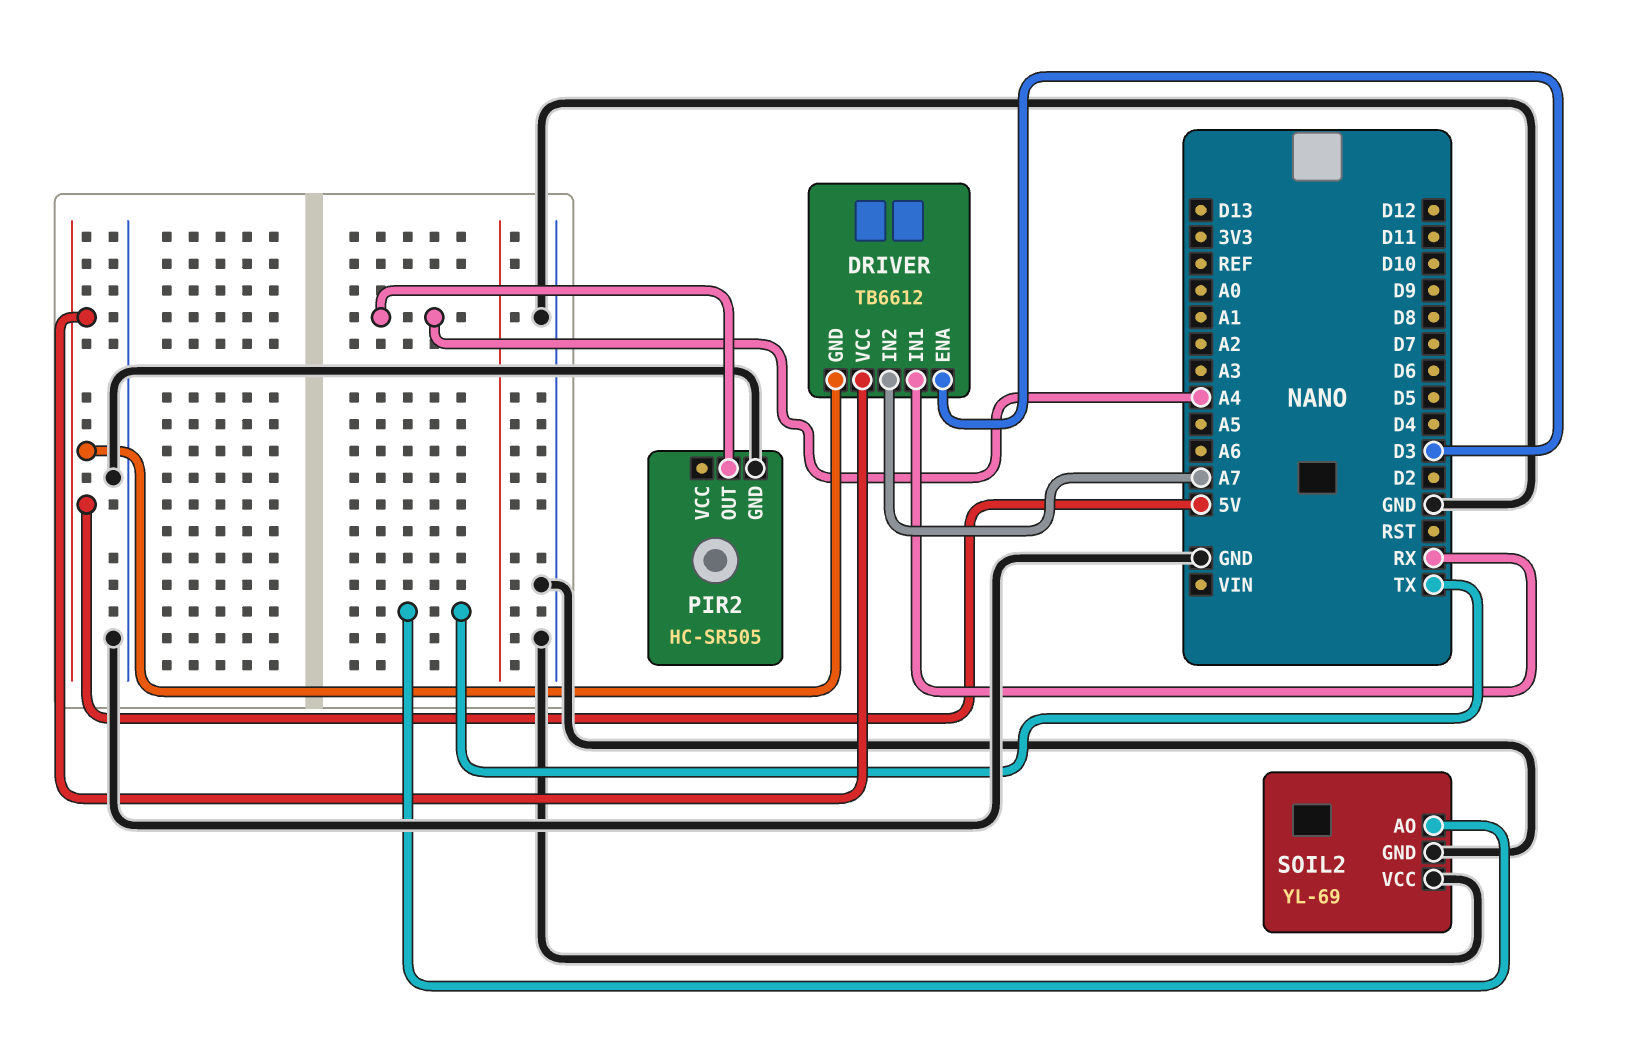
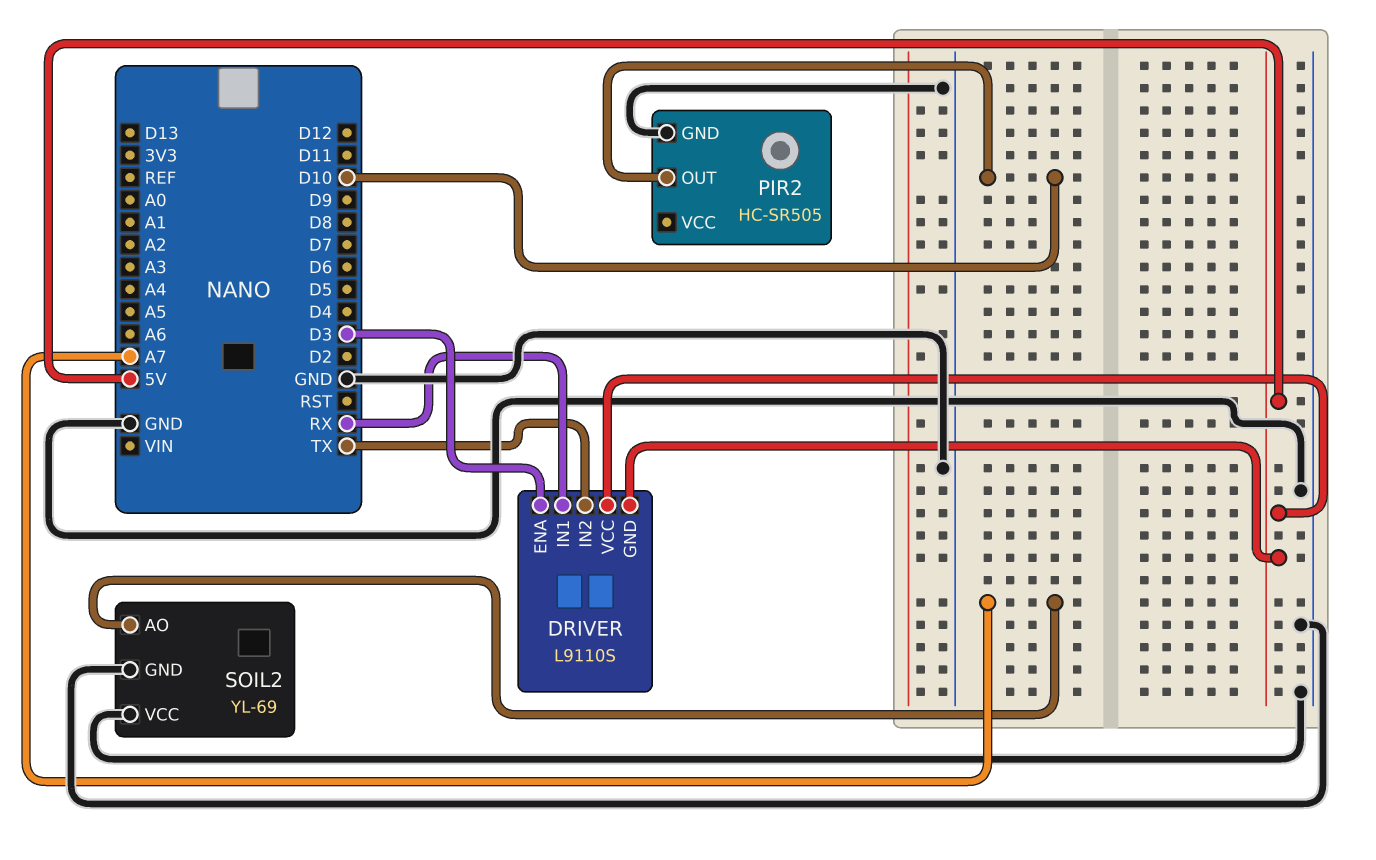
DRIVER: TB6612 -> L9110S
DRIVER pin IN2: A7 -> TX
PIR2 pin OUT: A4 -> D10
SOIL2 pin AO: TX -> A7

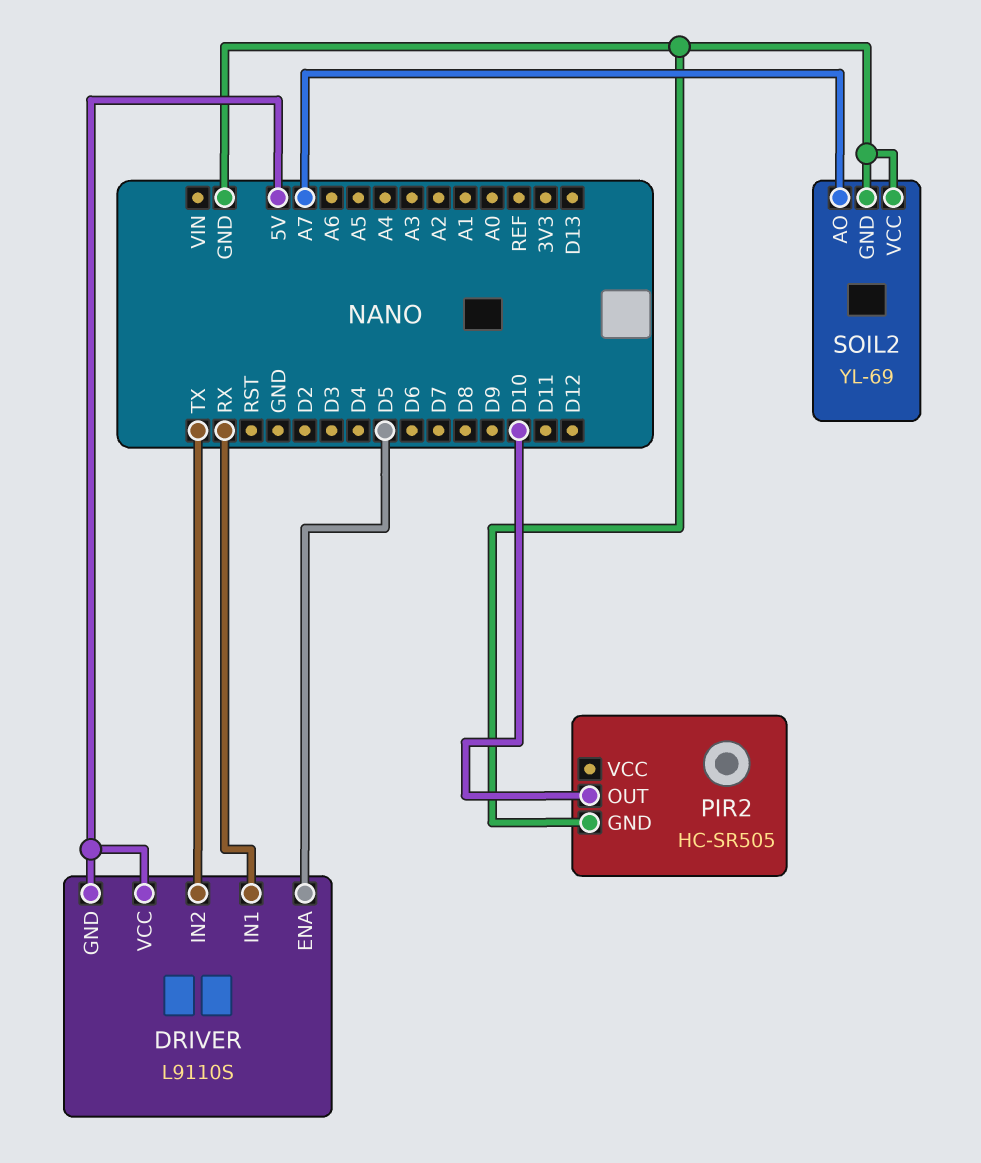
DRIVER pin ENA: D3 -> D5

